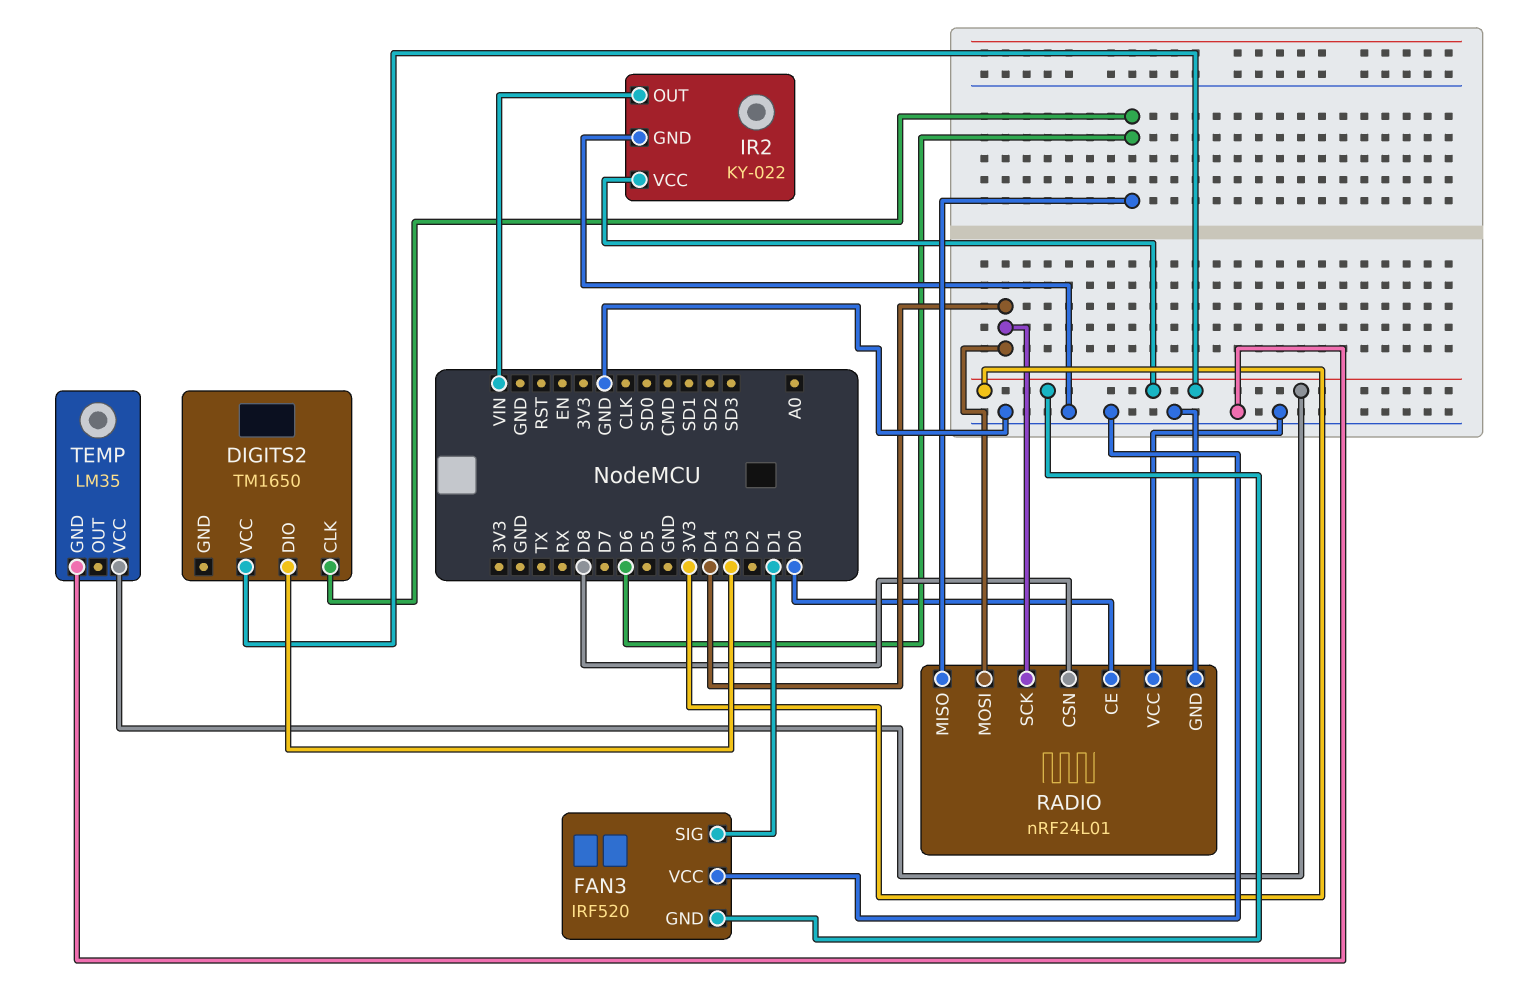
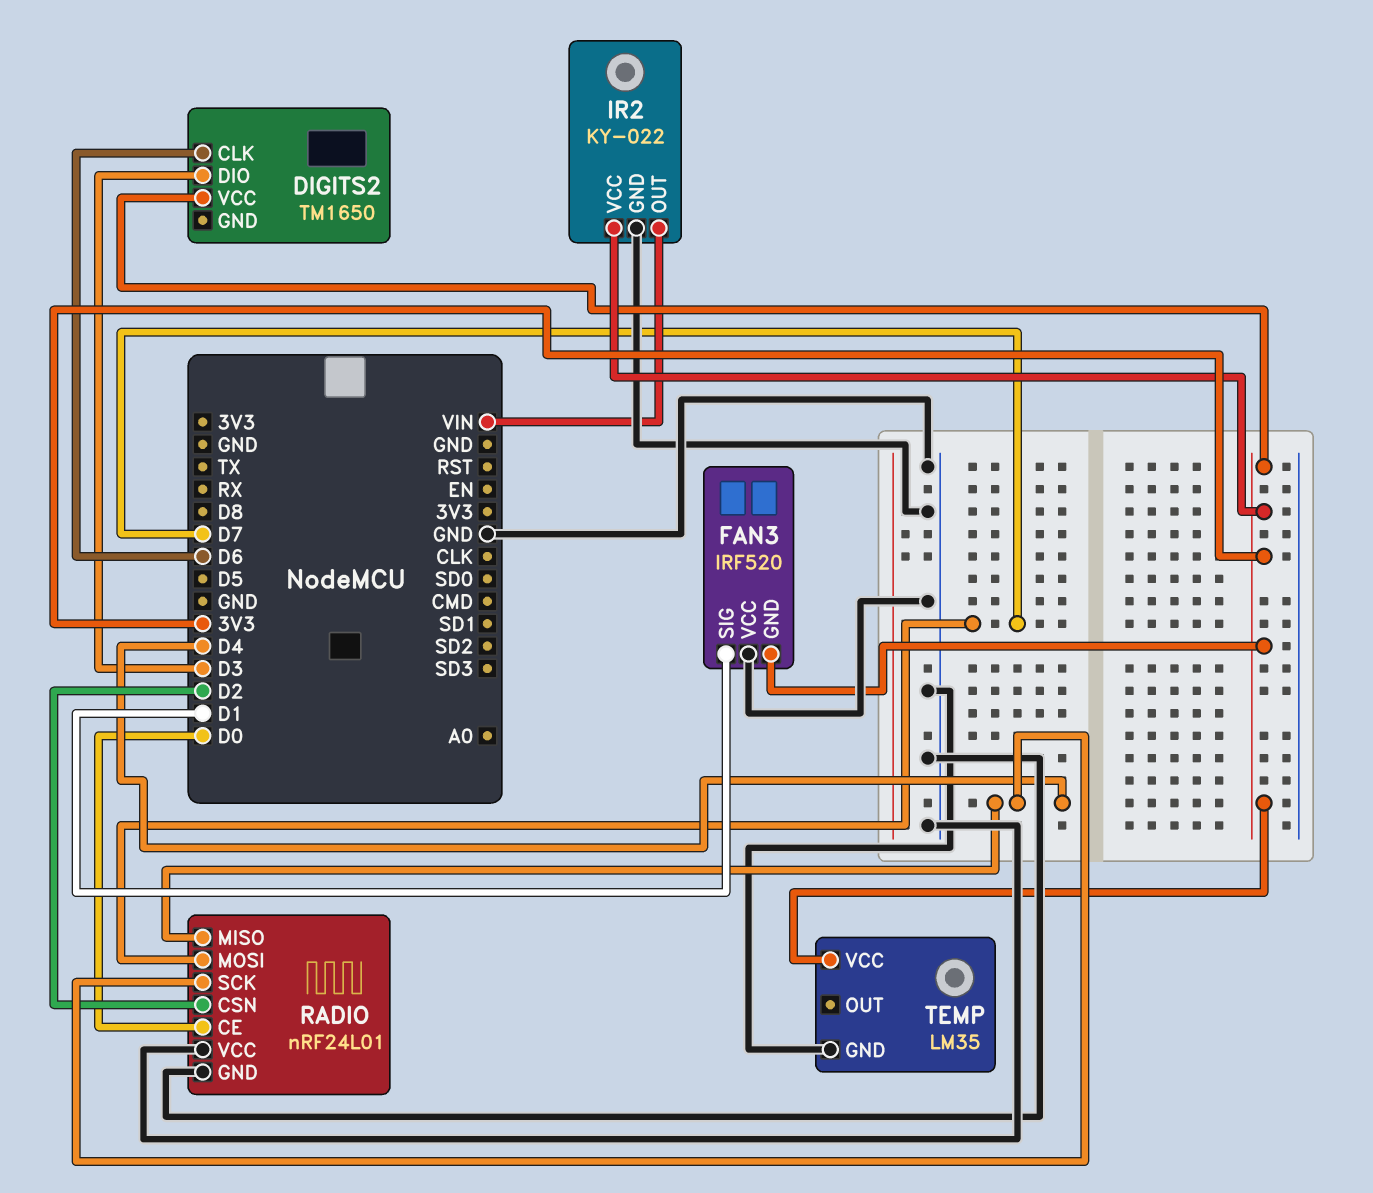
RADIO pin CSN: D8 -> D2
RADIO pin MISO: D6 -> D4
RADIO pin MOSI: D4 -> D7

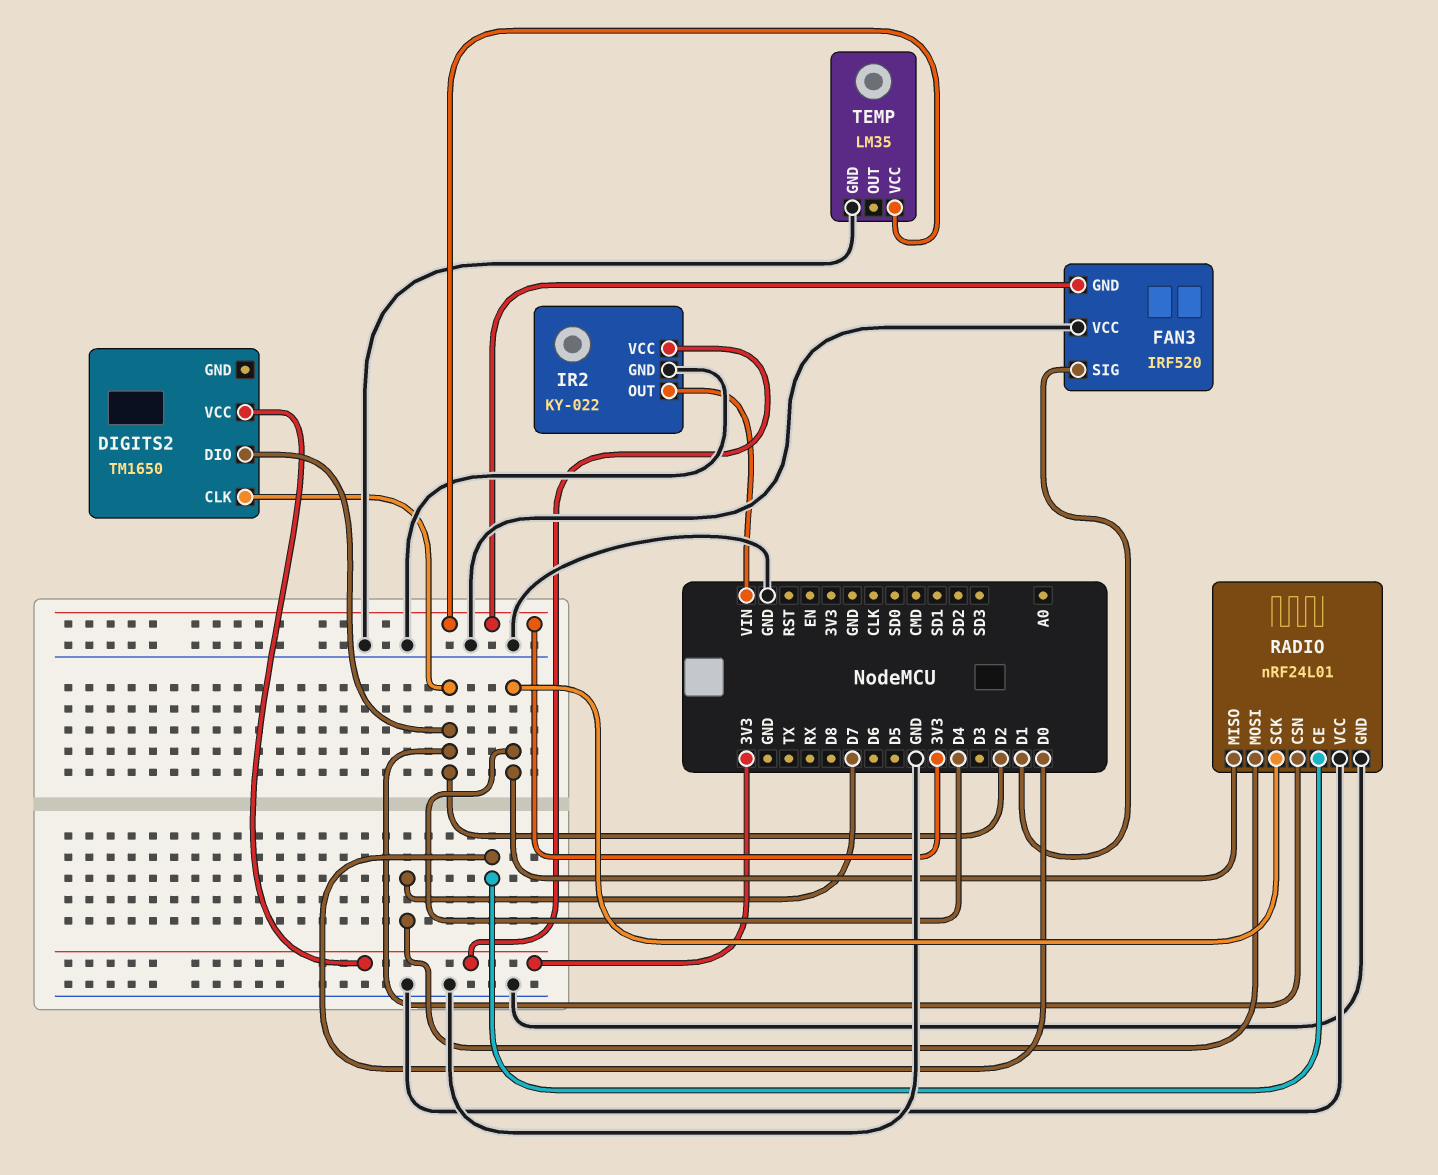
DIGITS2 pin CLK: D6 -> D2
DIGITS2 pin DIO: D3 -> D2

